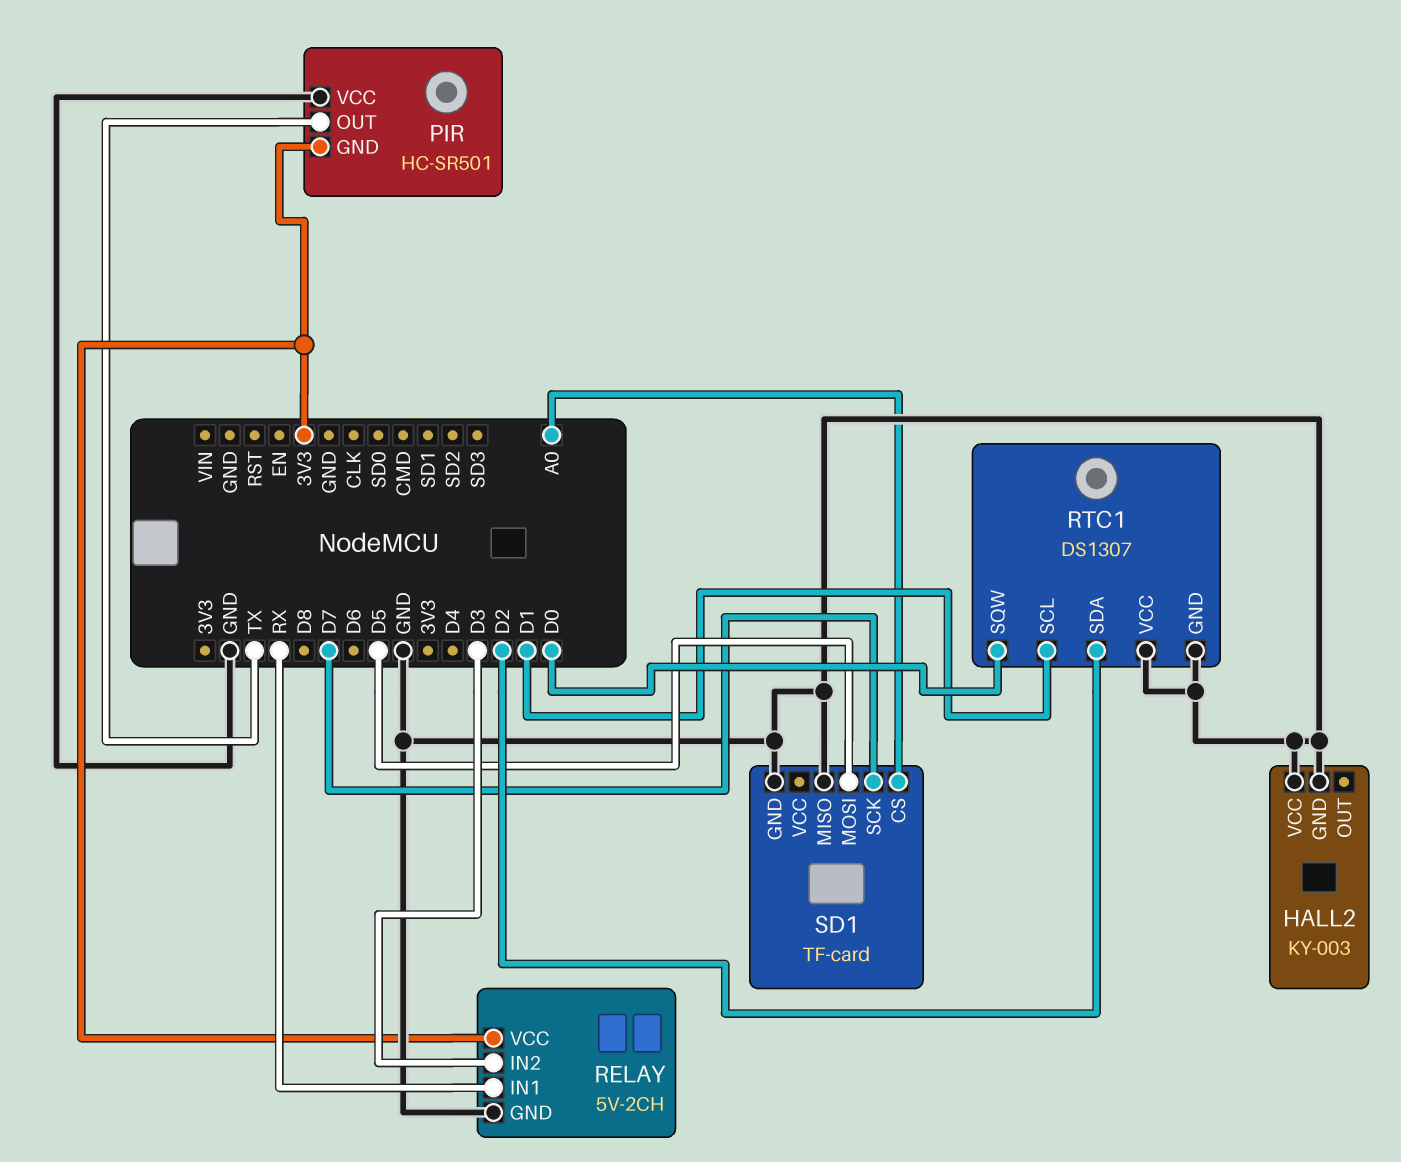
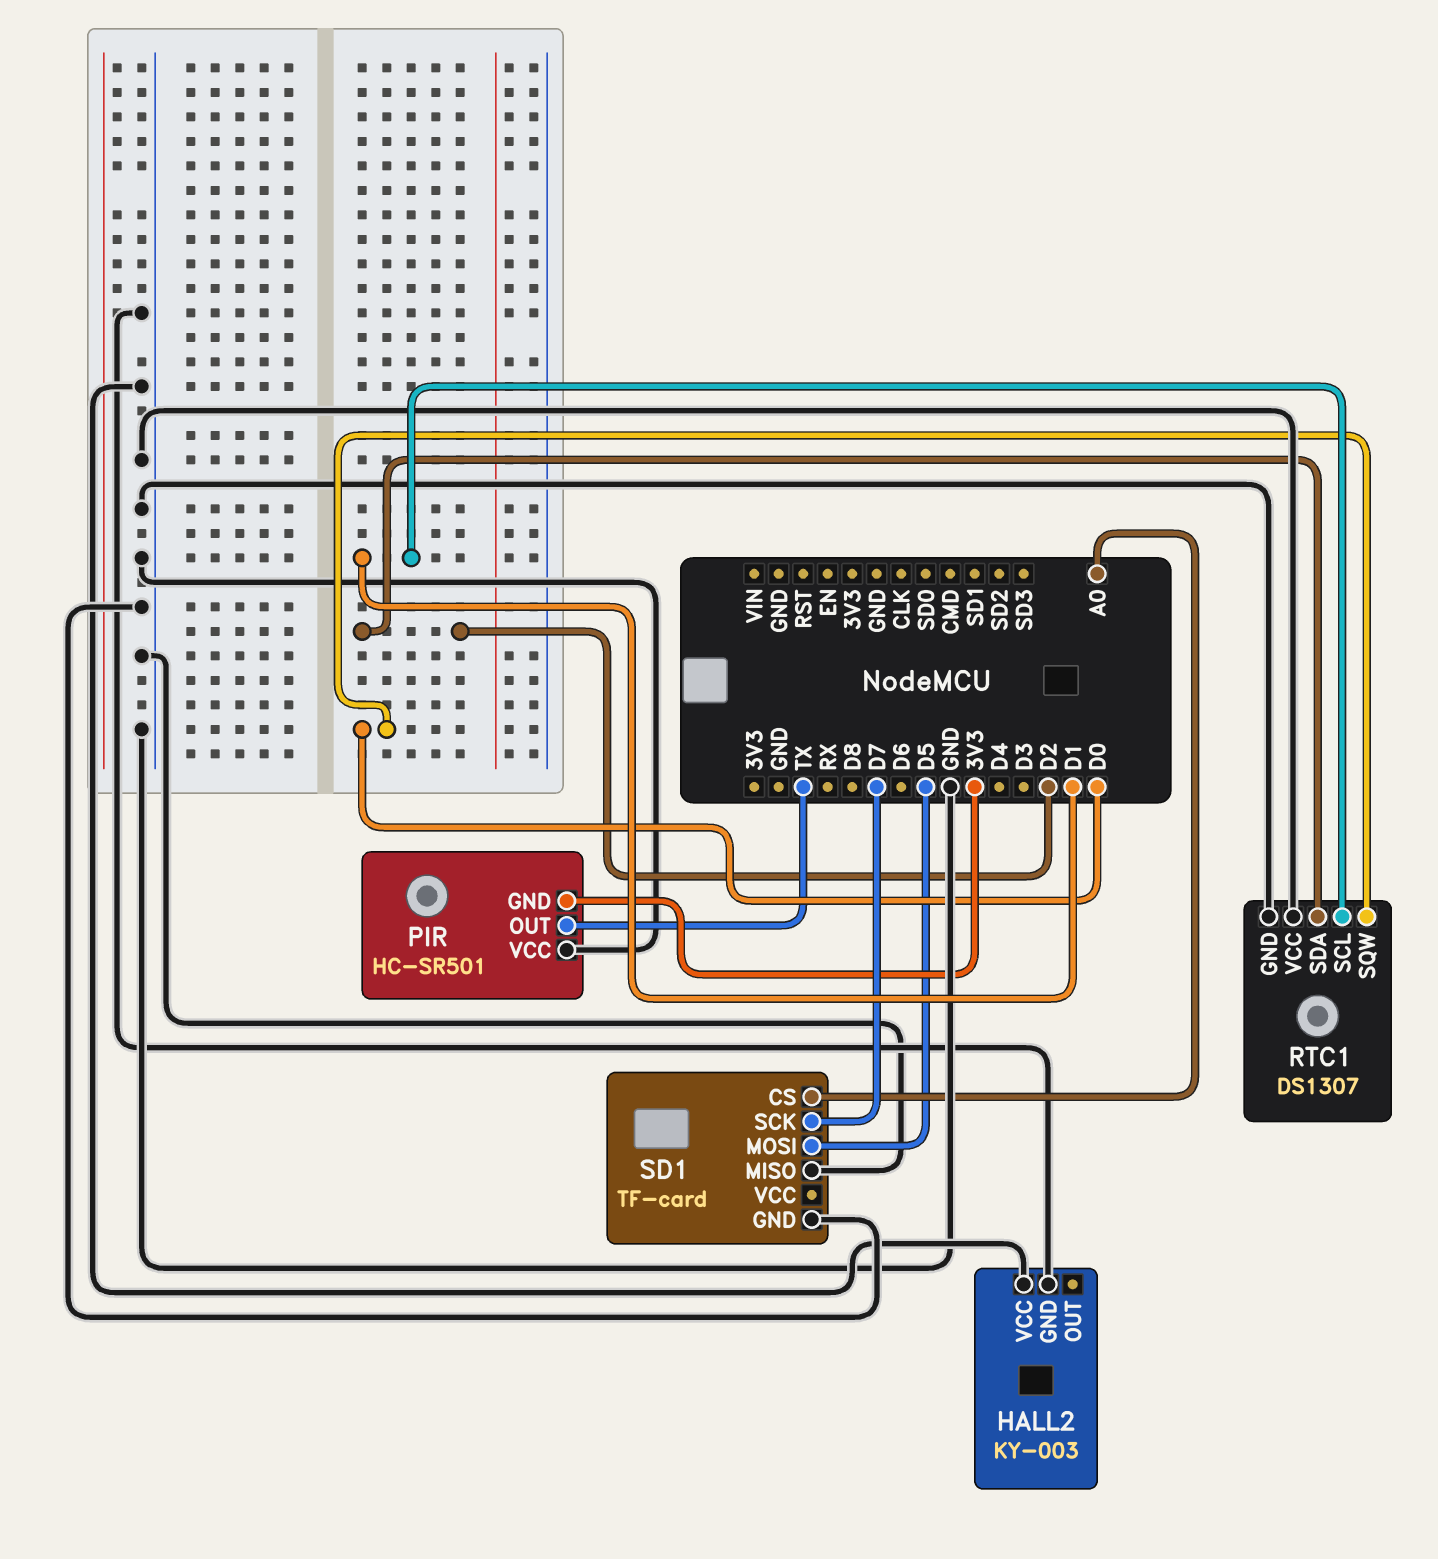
RELAY: 5V-2CH -> none
RELAY pin GND: GND -> none
RELAY pin IN1: RX -> none
RELAY pin IN2: D3 -> none
RELAY pin VCC: 3V3 -> none

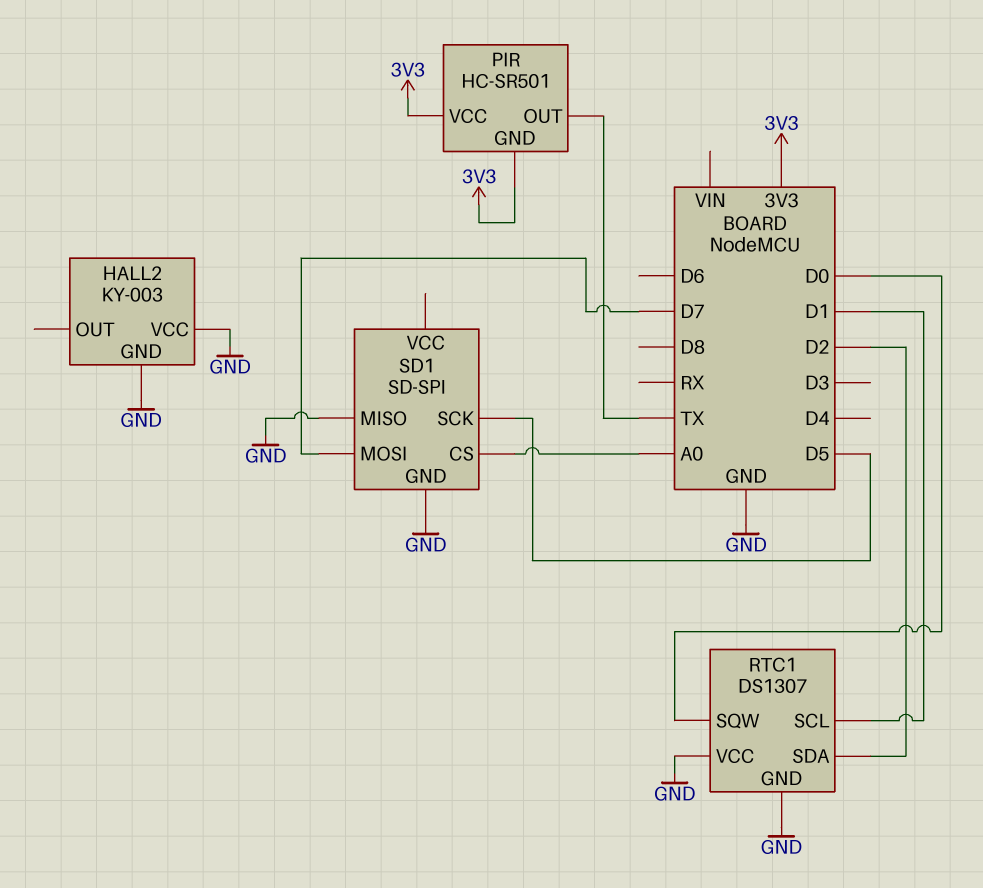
PIR pin VCC: GND -> 3V3
SD1: TF-card -> SD-SPI
SD1 pin MOSI: D5 -> D7
SD1 pin SCK: D7 -> D5

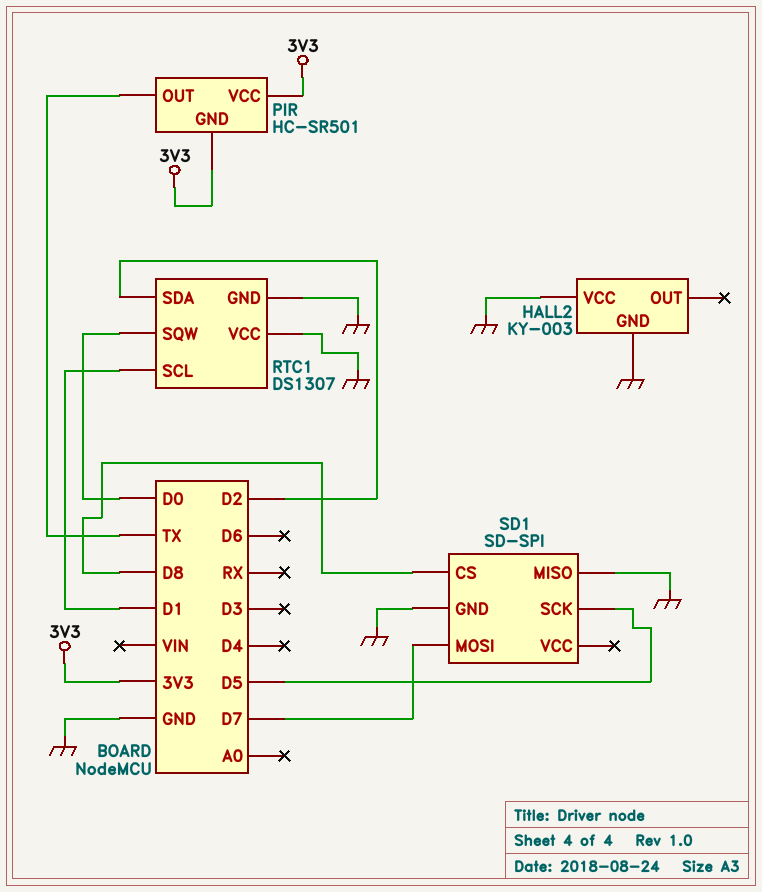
SD1 pin CS: A0 -> D8

